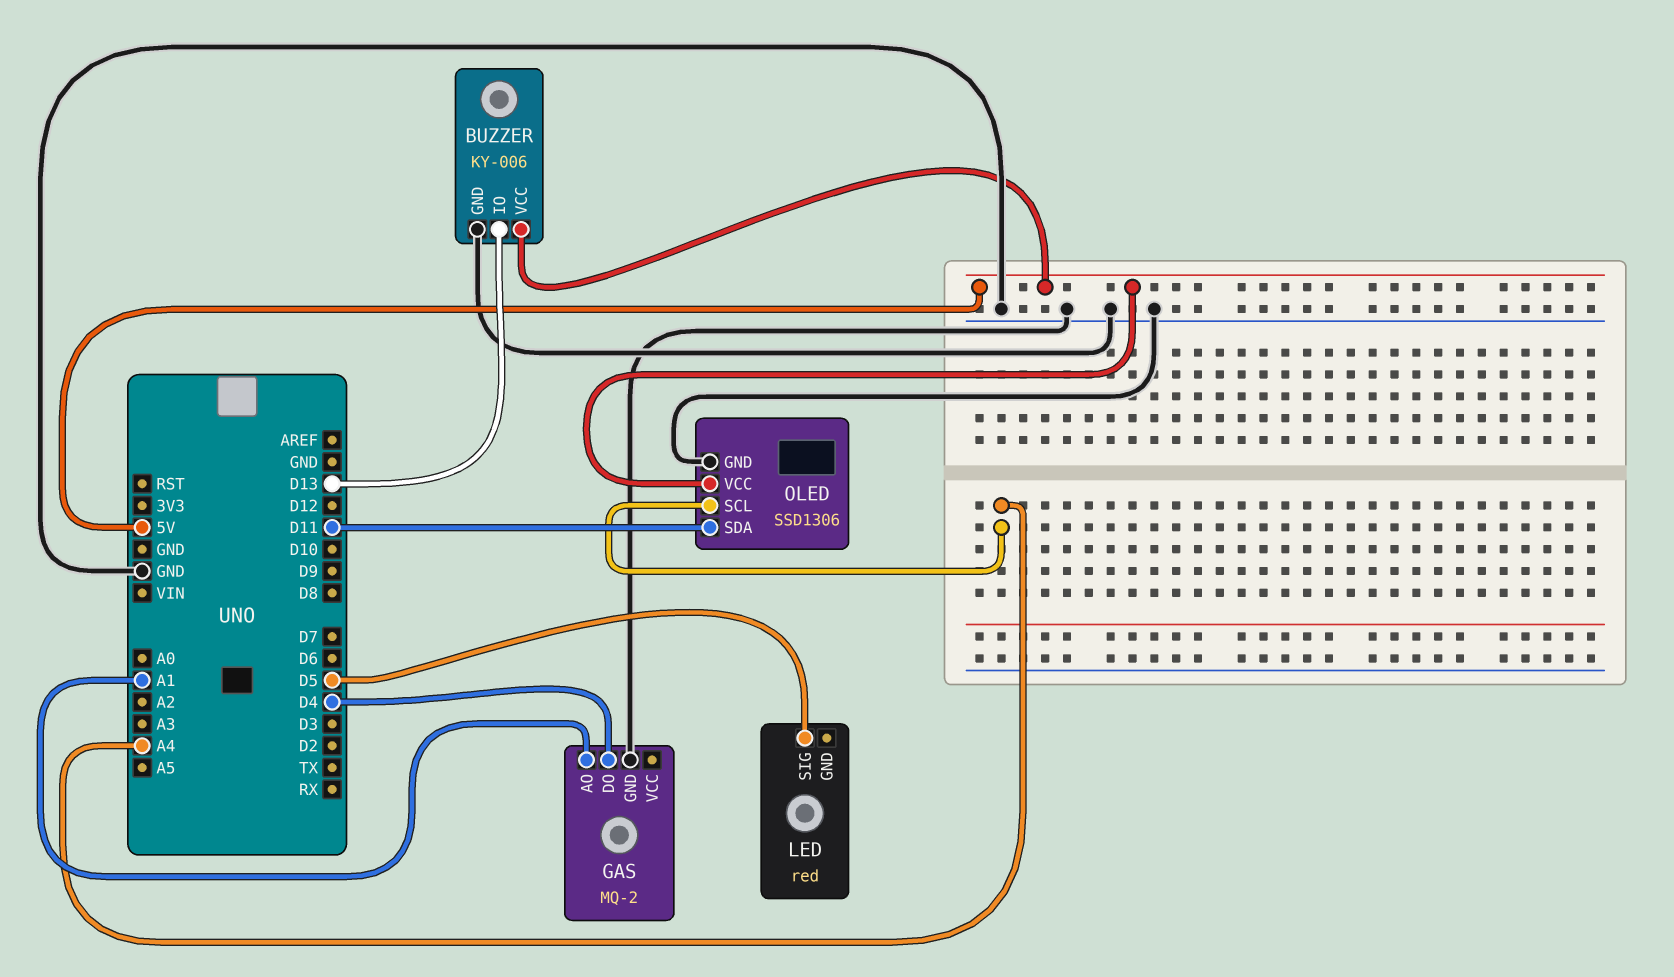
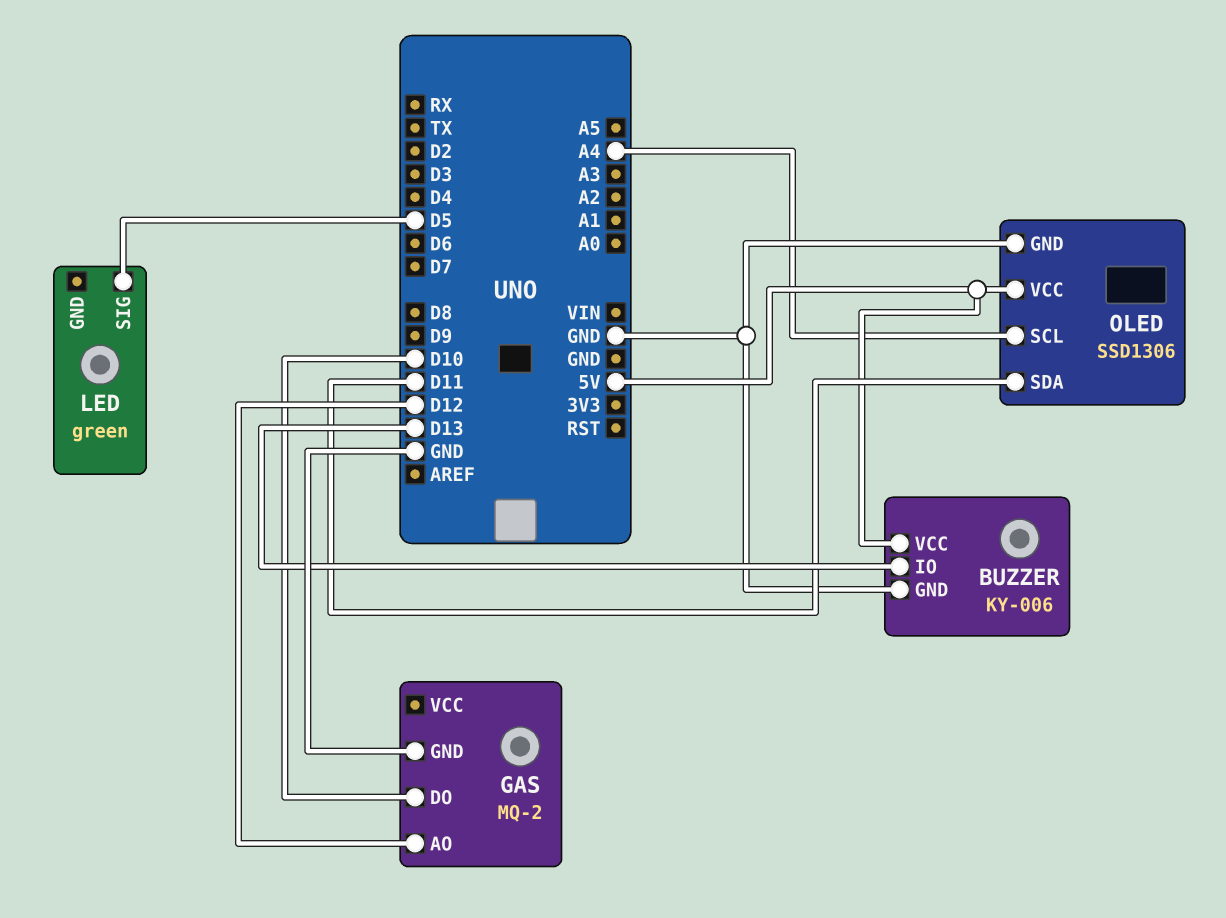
GAS pin AO: A1 -> D12
GAS pin DO: D4 -> D10
LED: red -> green

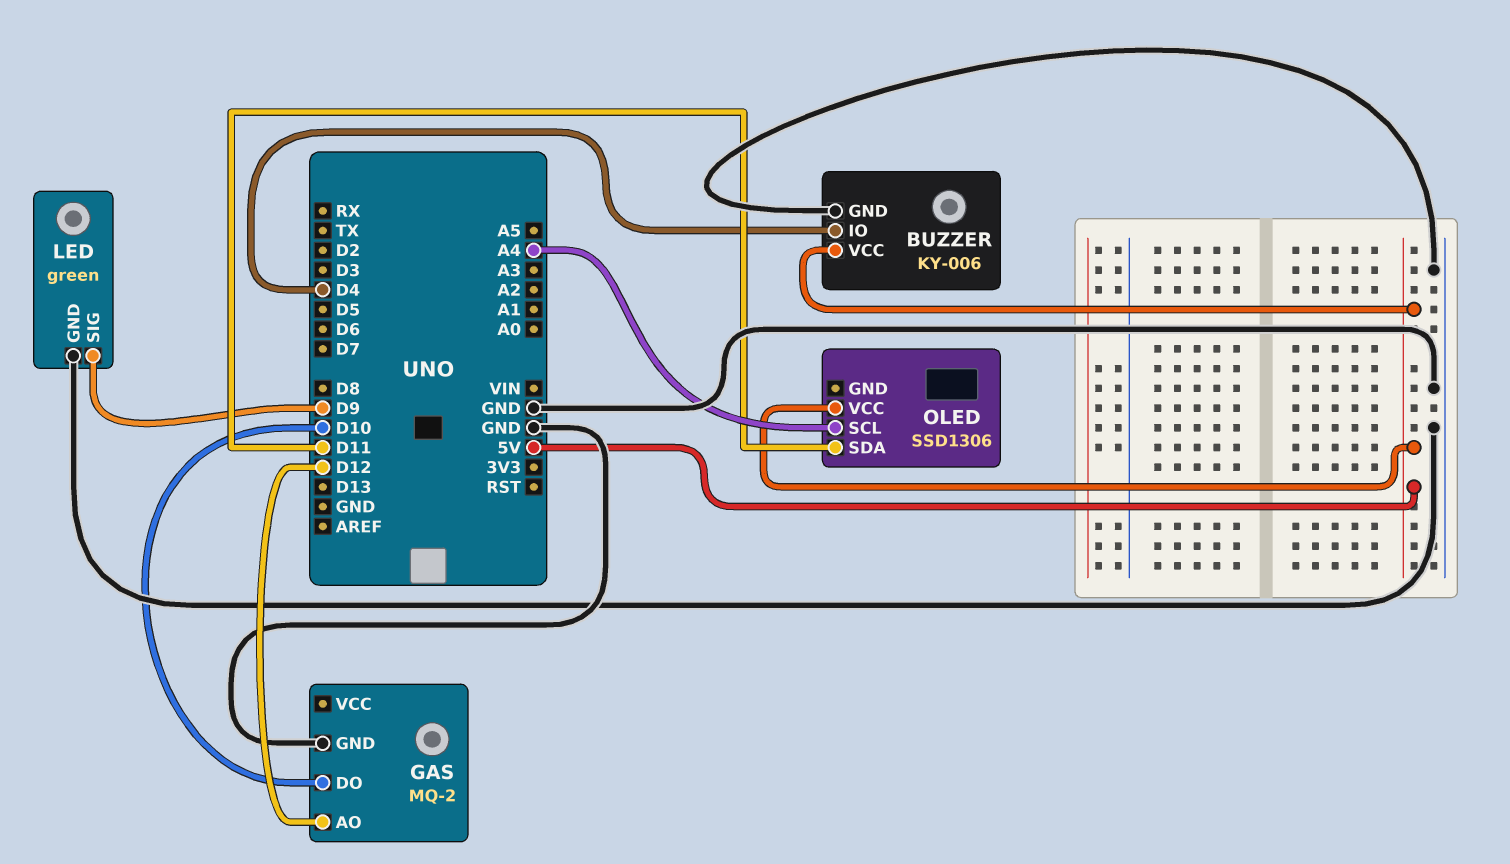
BUZZER pin IO: D13 -> D4
LED pin GND: none -> GND
LED pin SIG: D5 -> D9
OLED pin GND: GND -> none

